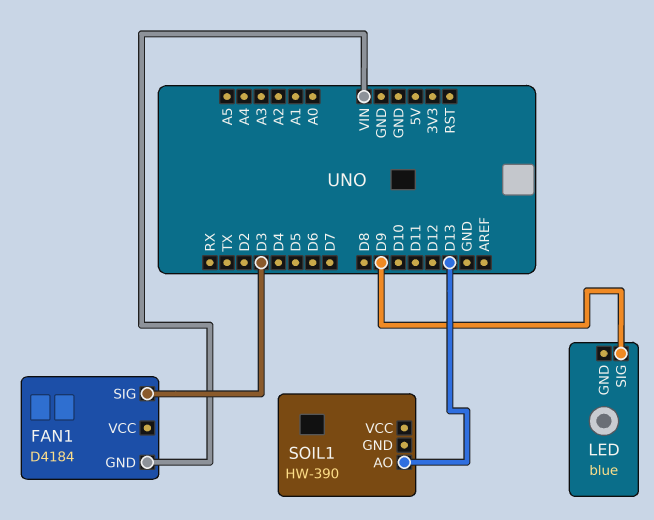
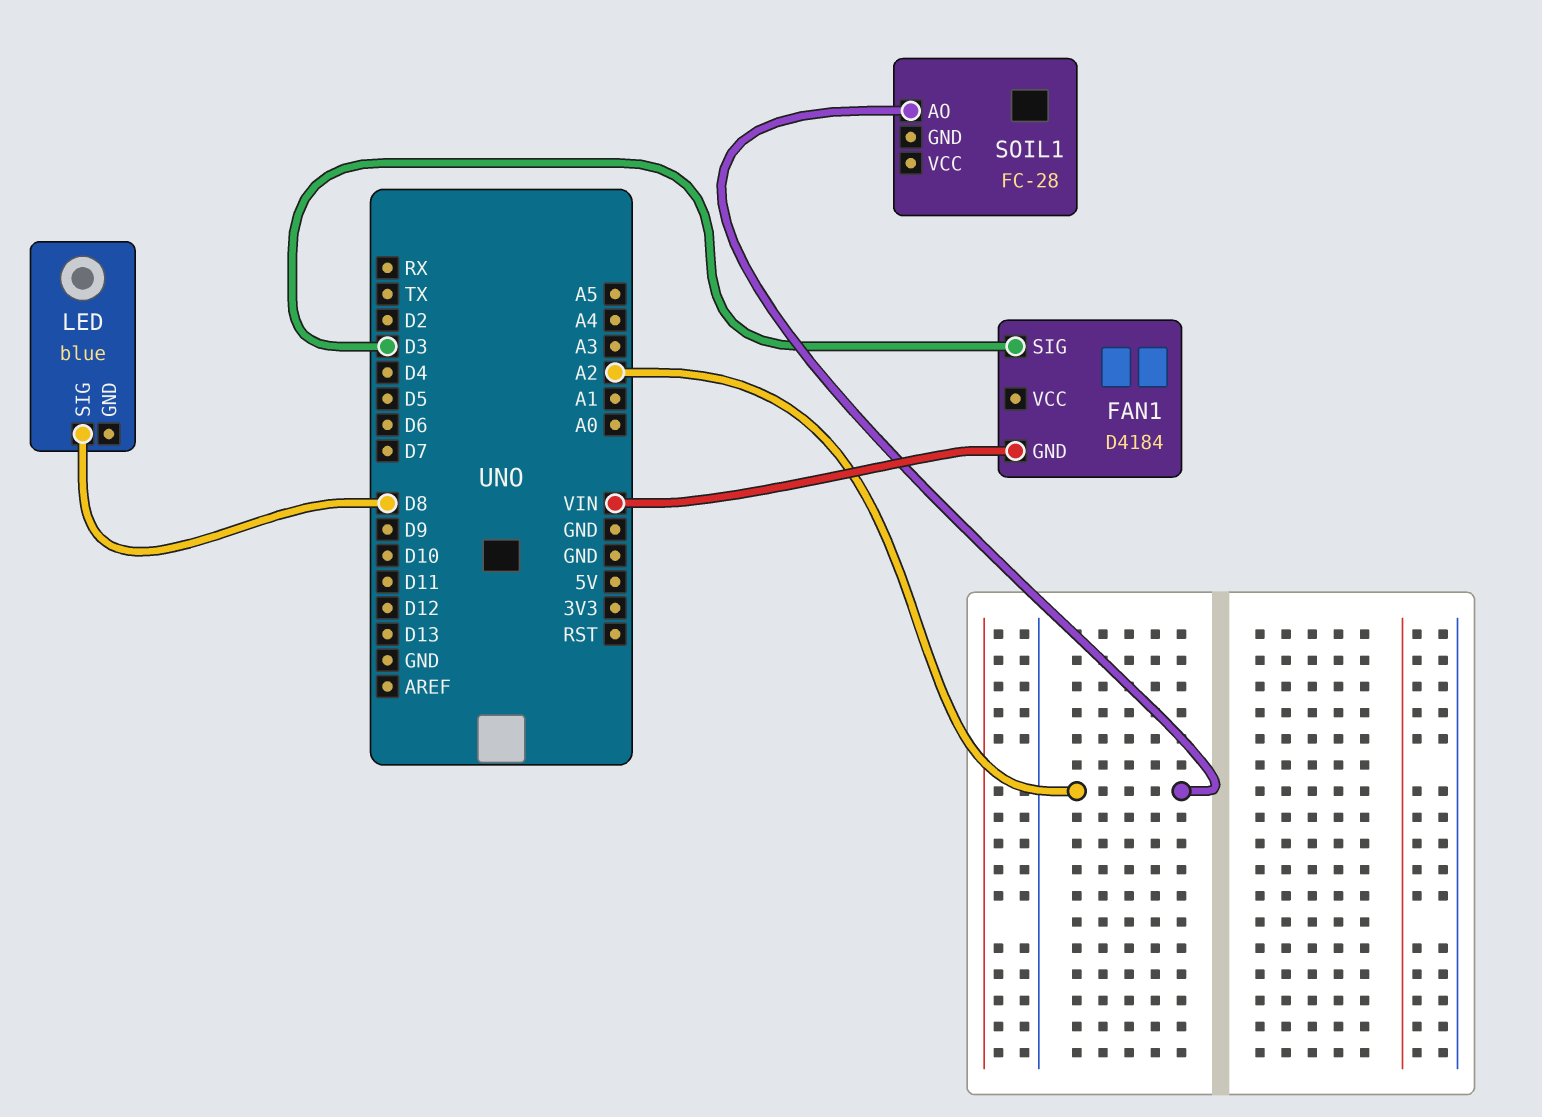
LED pin SIG: D9 -> D8
SOIL1: HW-390 -> FC-28
SOIL1 pin AO: D13 -> A2

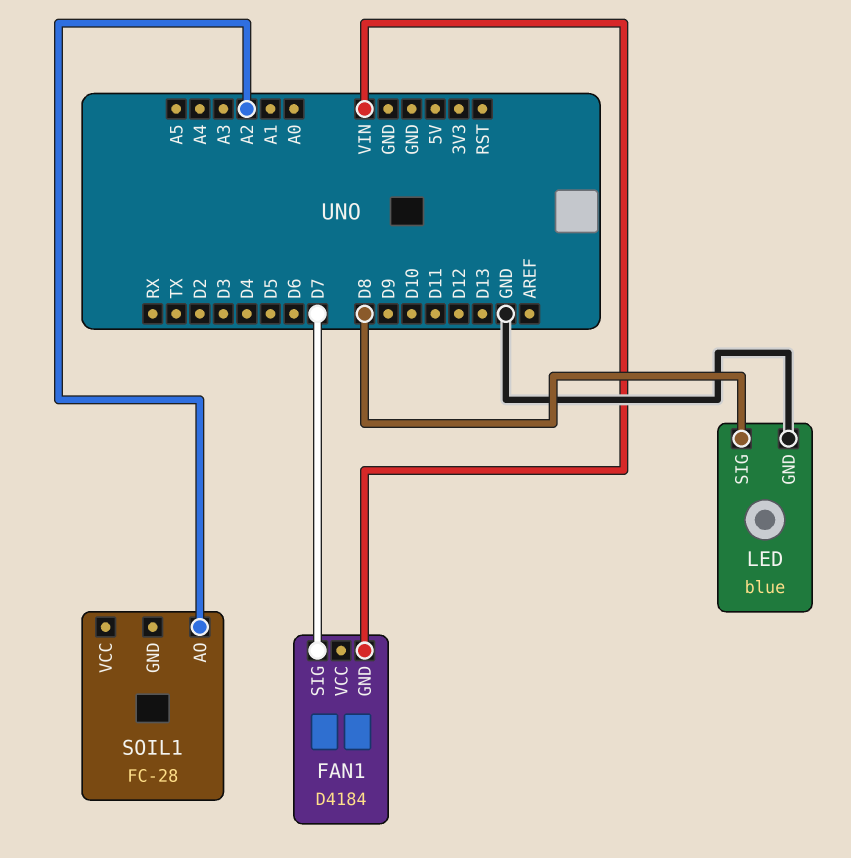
FAN1 pin SIG: D3 -> D7
LED pin GND: none -> GND

